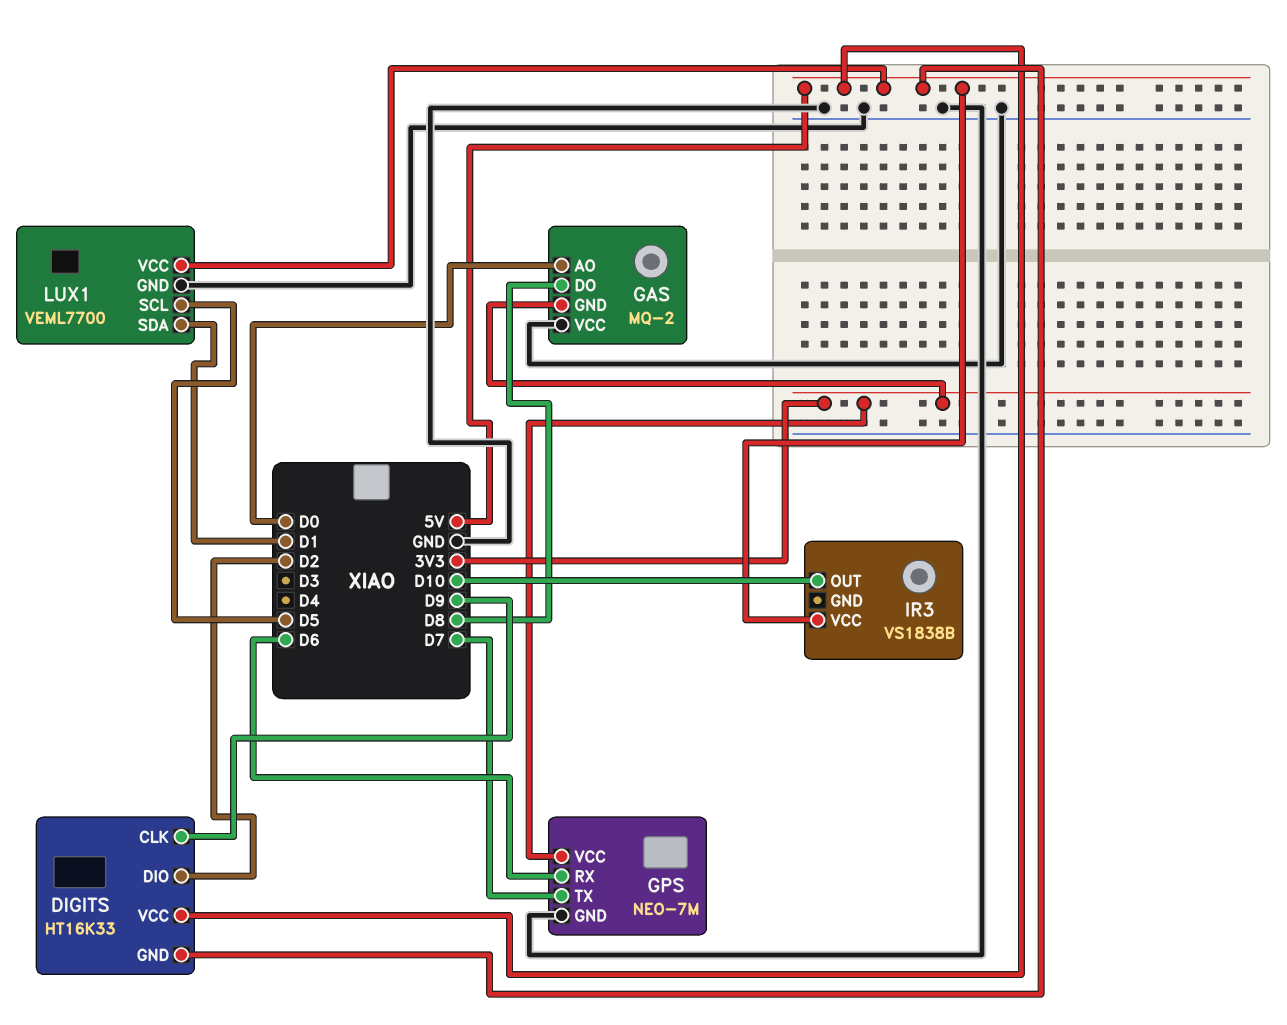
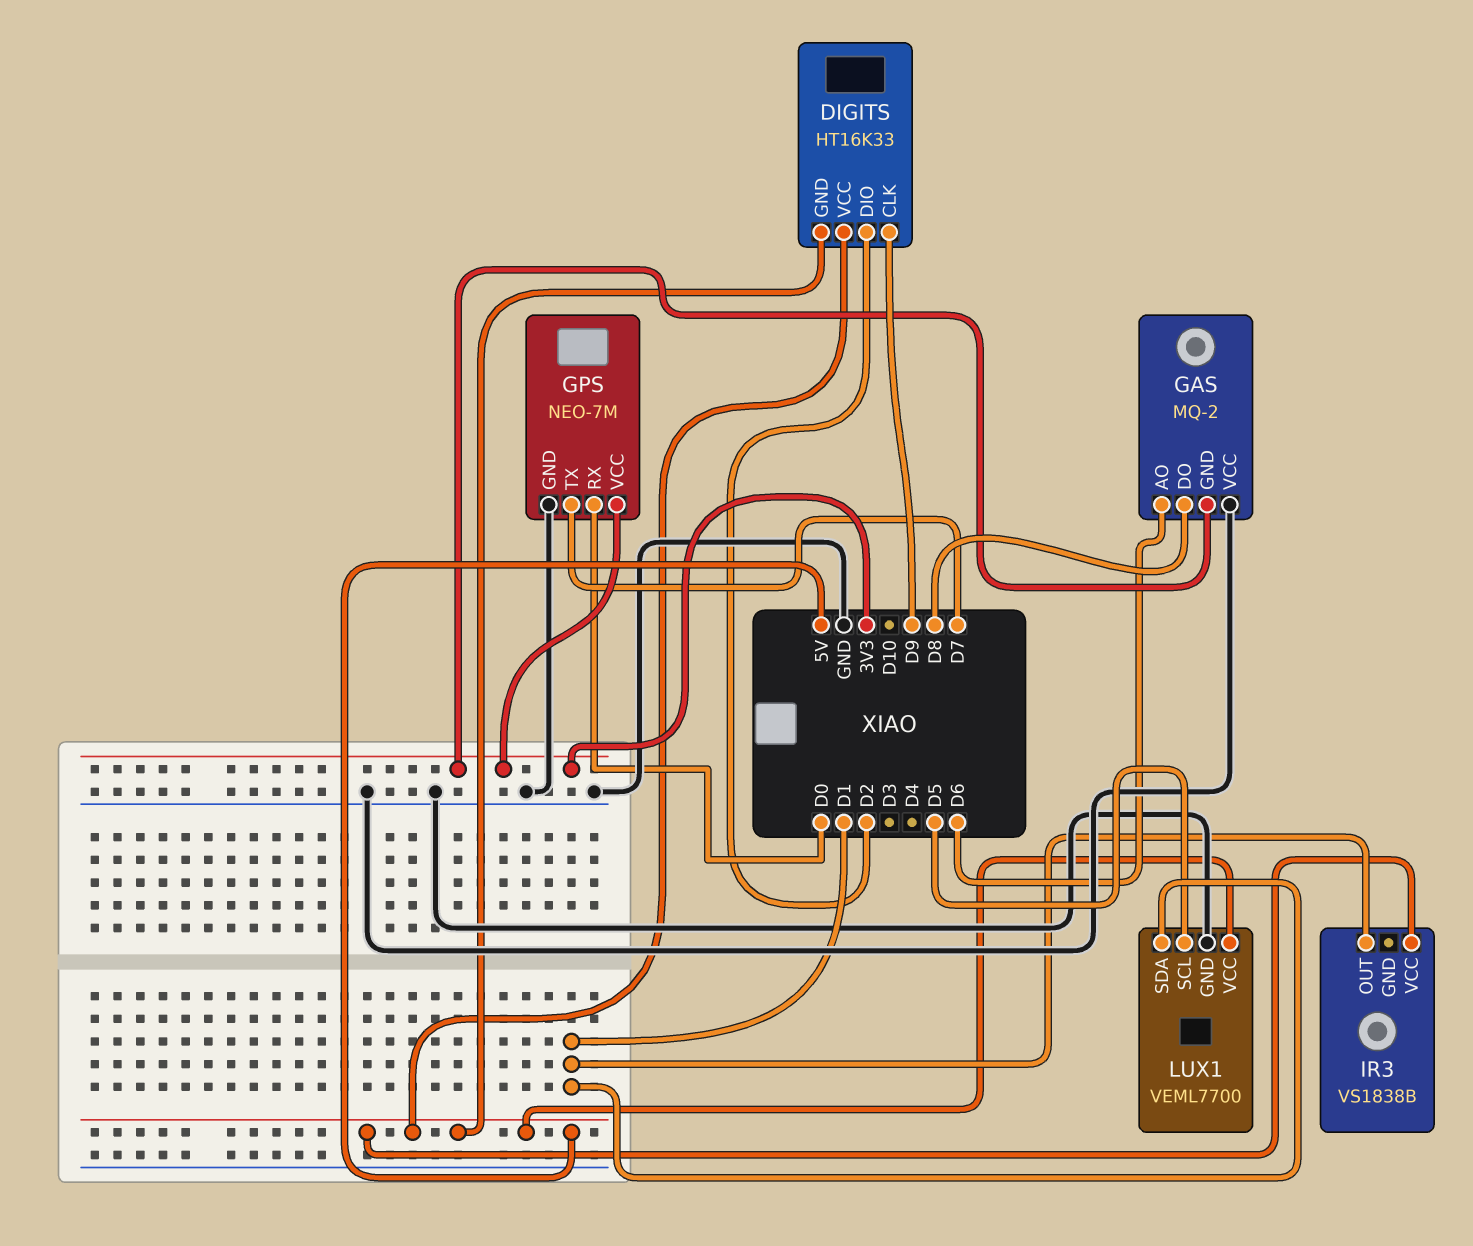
GAS pin AO: D0 -> D6
GPS pin RX: D6 -> D0
IR3 pin OUT: D10 -> D1

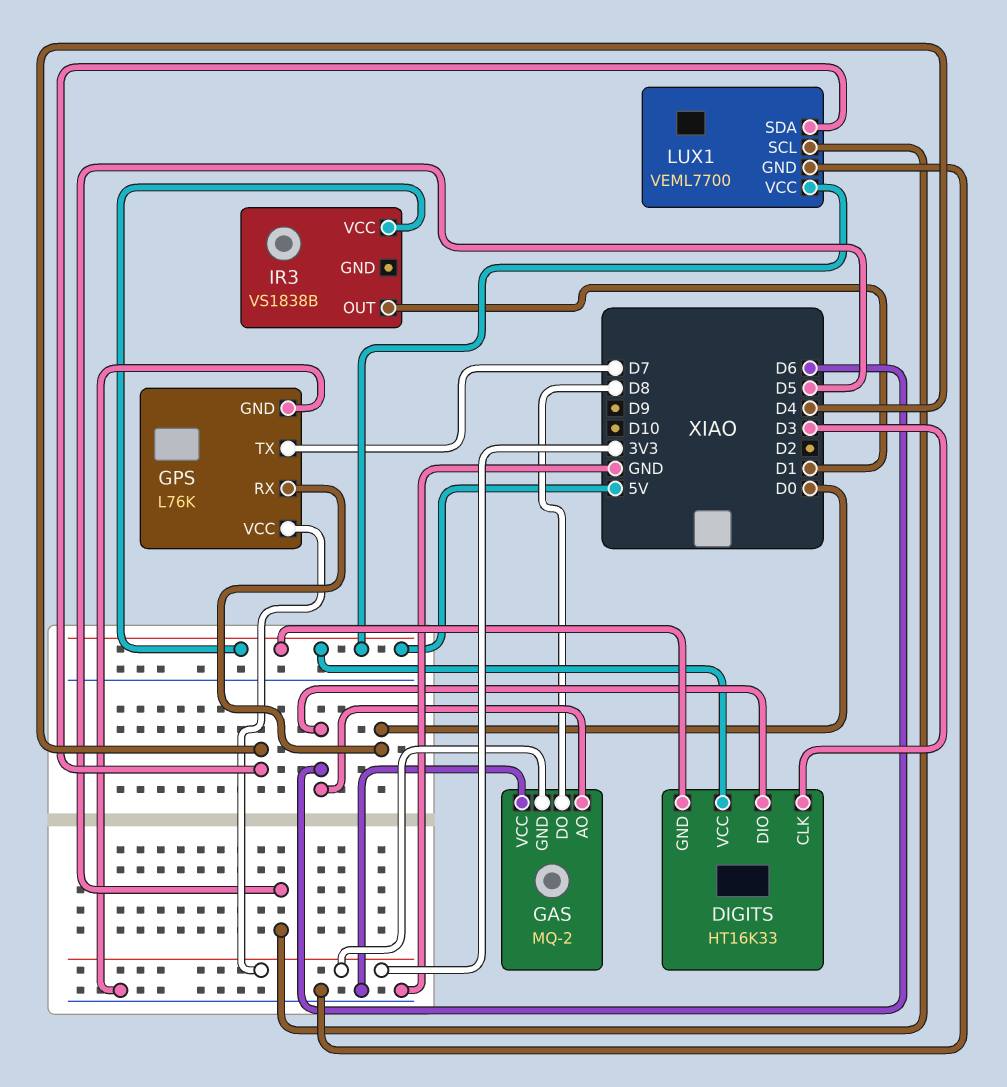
DIGITS pin CLK: D9 -> D3
DIGITS pin DIO: D2 -> D6
GPS: NEO-7M -> L76K
LUX1 pin SDA: D1 -> D4

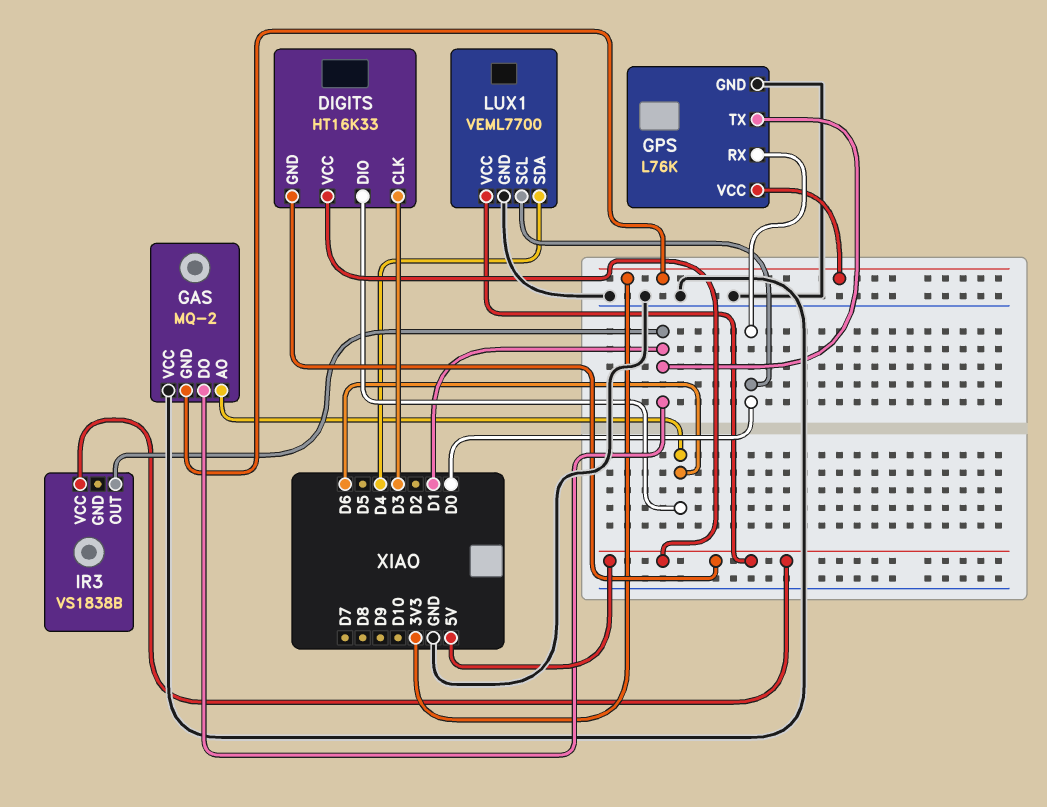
GAS pin DO: D8 -> D1
GPS pin TX: D7 -> D1
LUX1 pin SCL: D5 -> D0

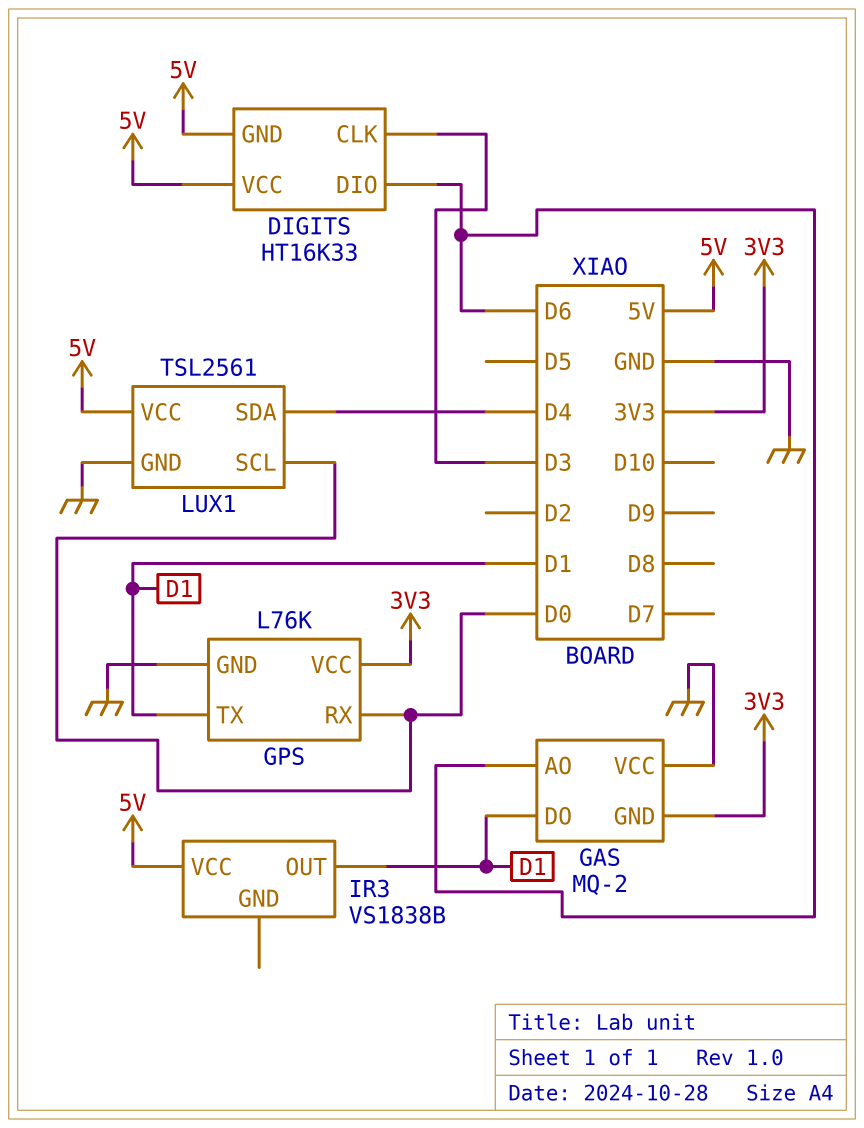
LUX1: VEML7700 -> TSL2561

